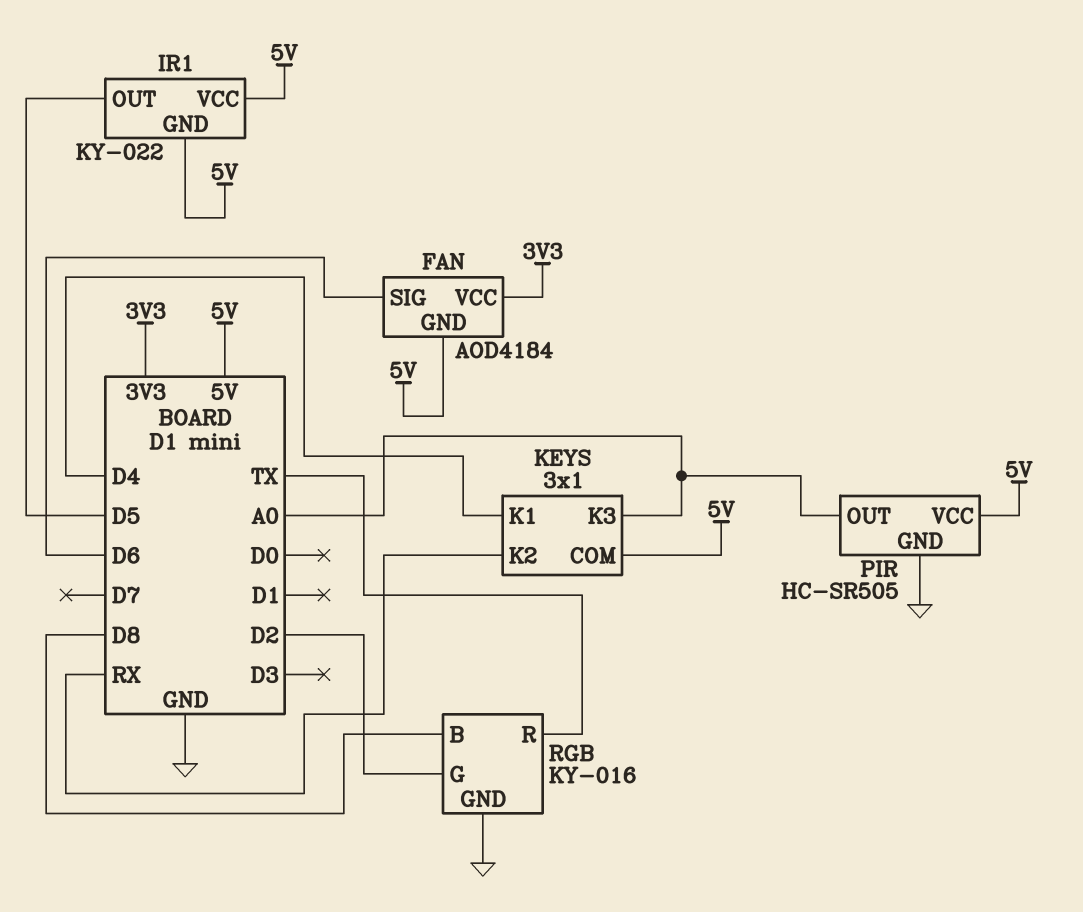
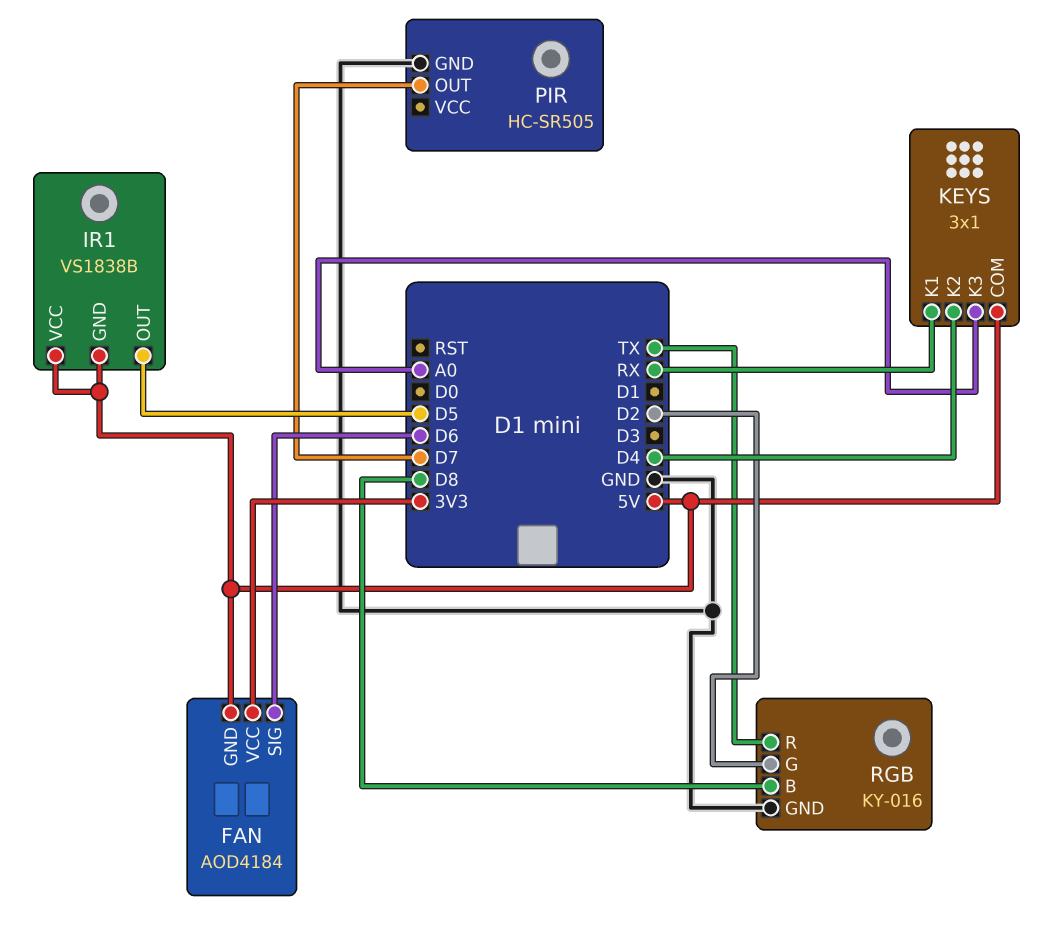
IR1: KY-022 -> VS1838B
KEYS pin K1: D4 -> RX
KEYS pin K2: RX -> D4
PIR pin OUT: A0 -> D7
PIR pin VCC: 5V -> none

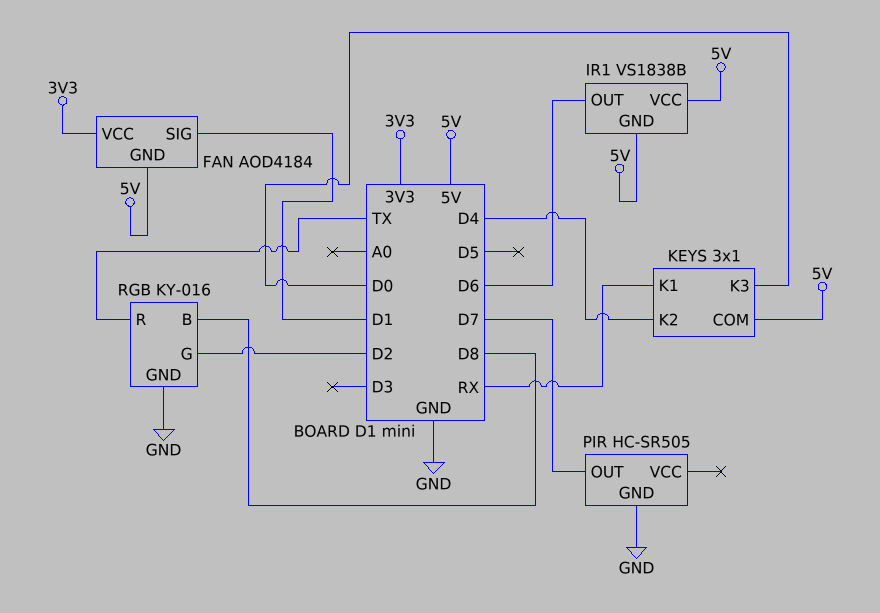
FAN pin SIG: D6 -> D1
IR1 pin OUT: D5 -> D6
KEYS pin K3: A0 -> D0

